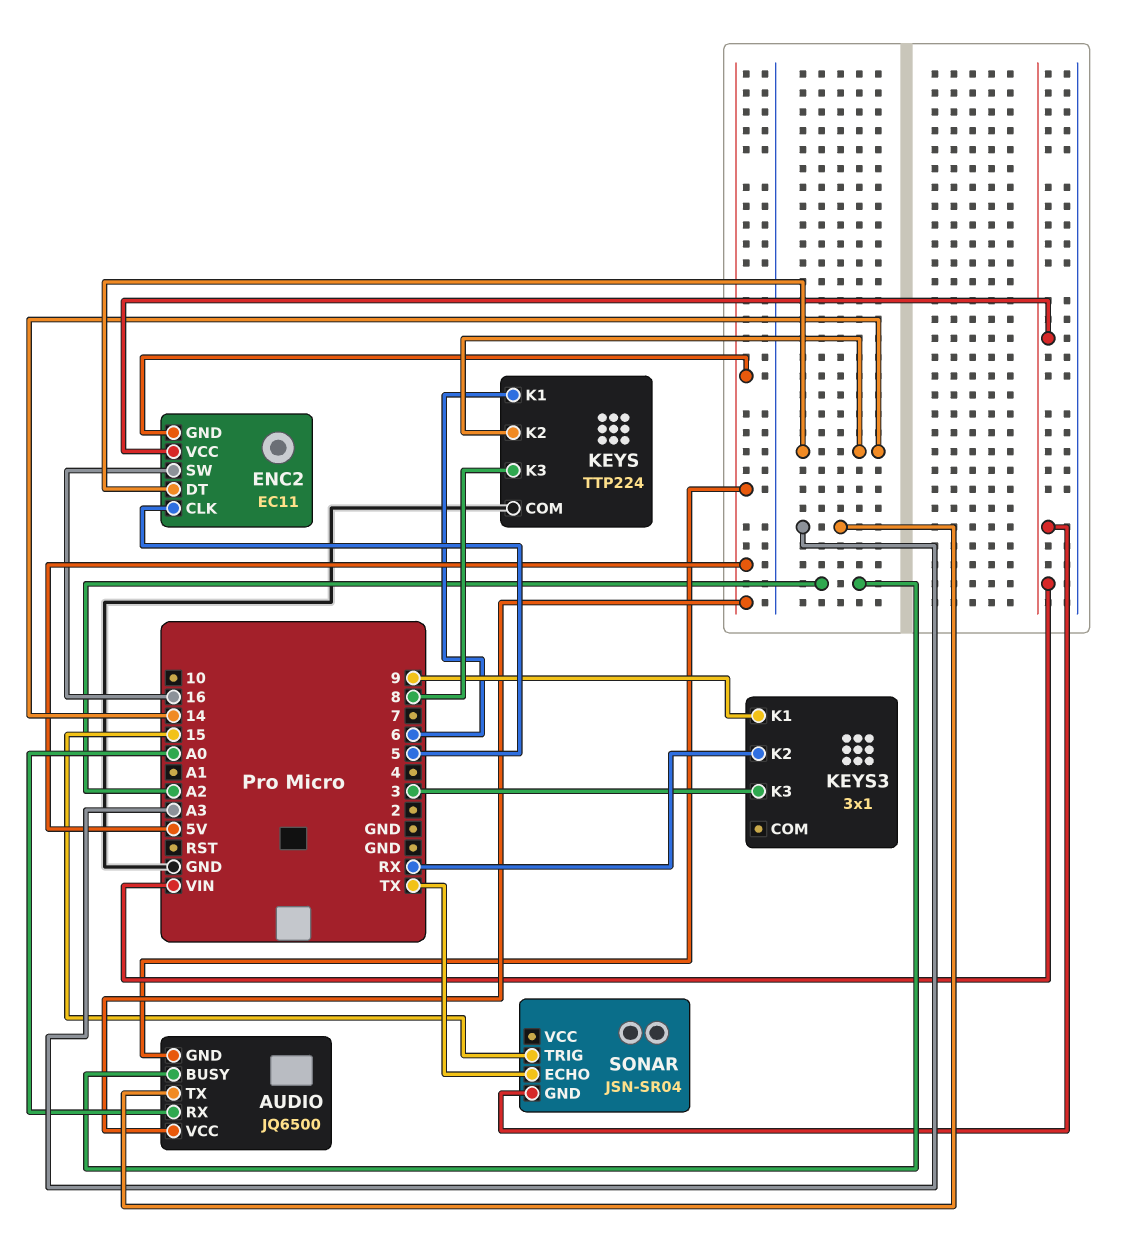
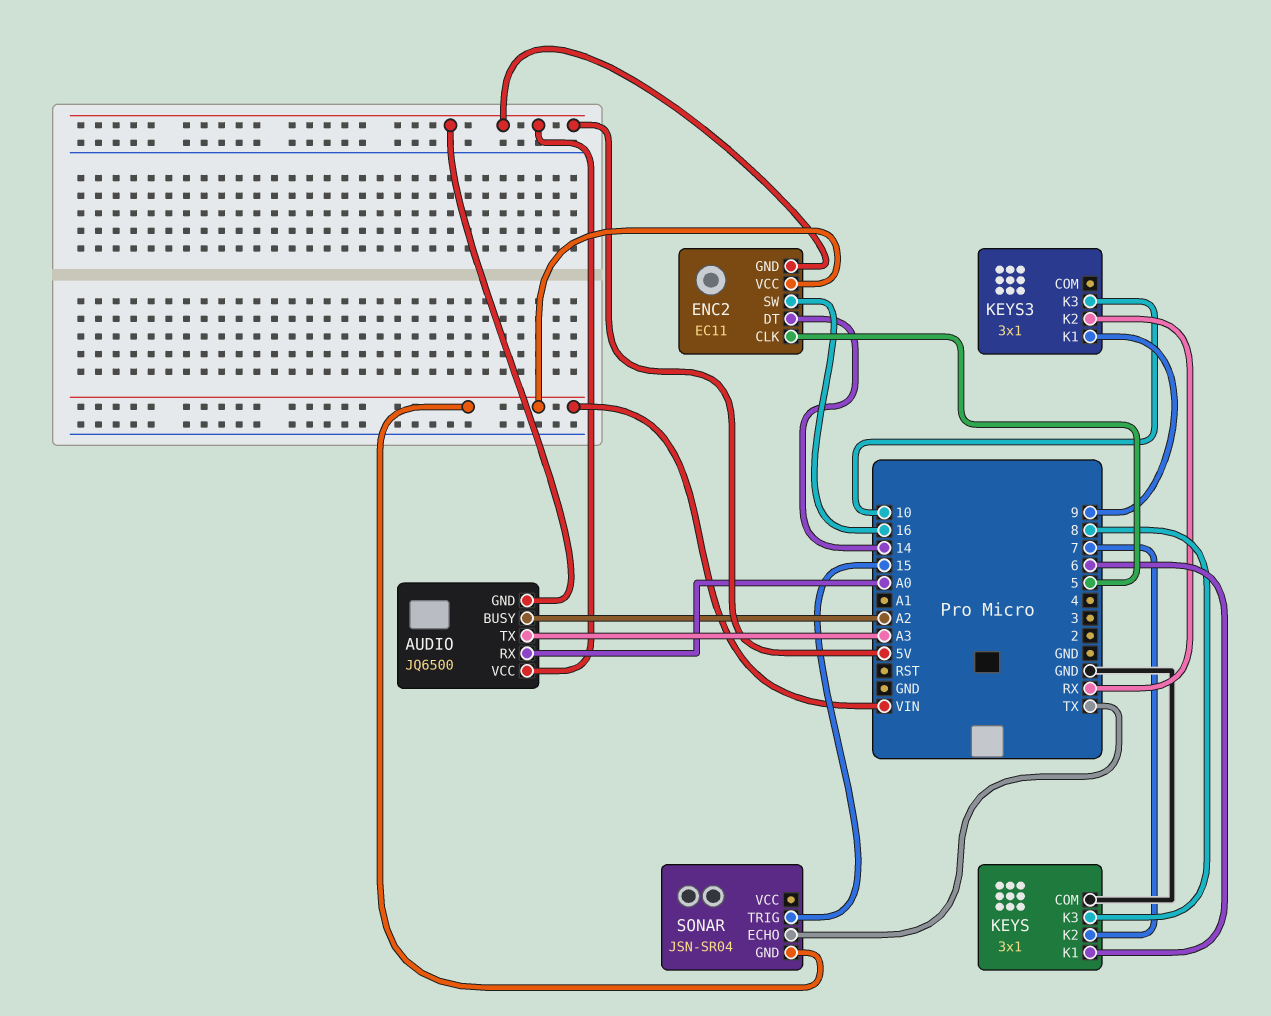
KEYS: TTP224 -> 3x1
KEYS pin K2: 14 -> 7
KEYS3 pin K3: 3 -> 10

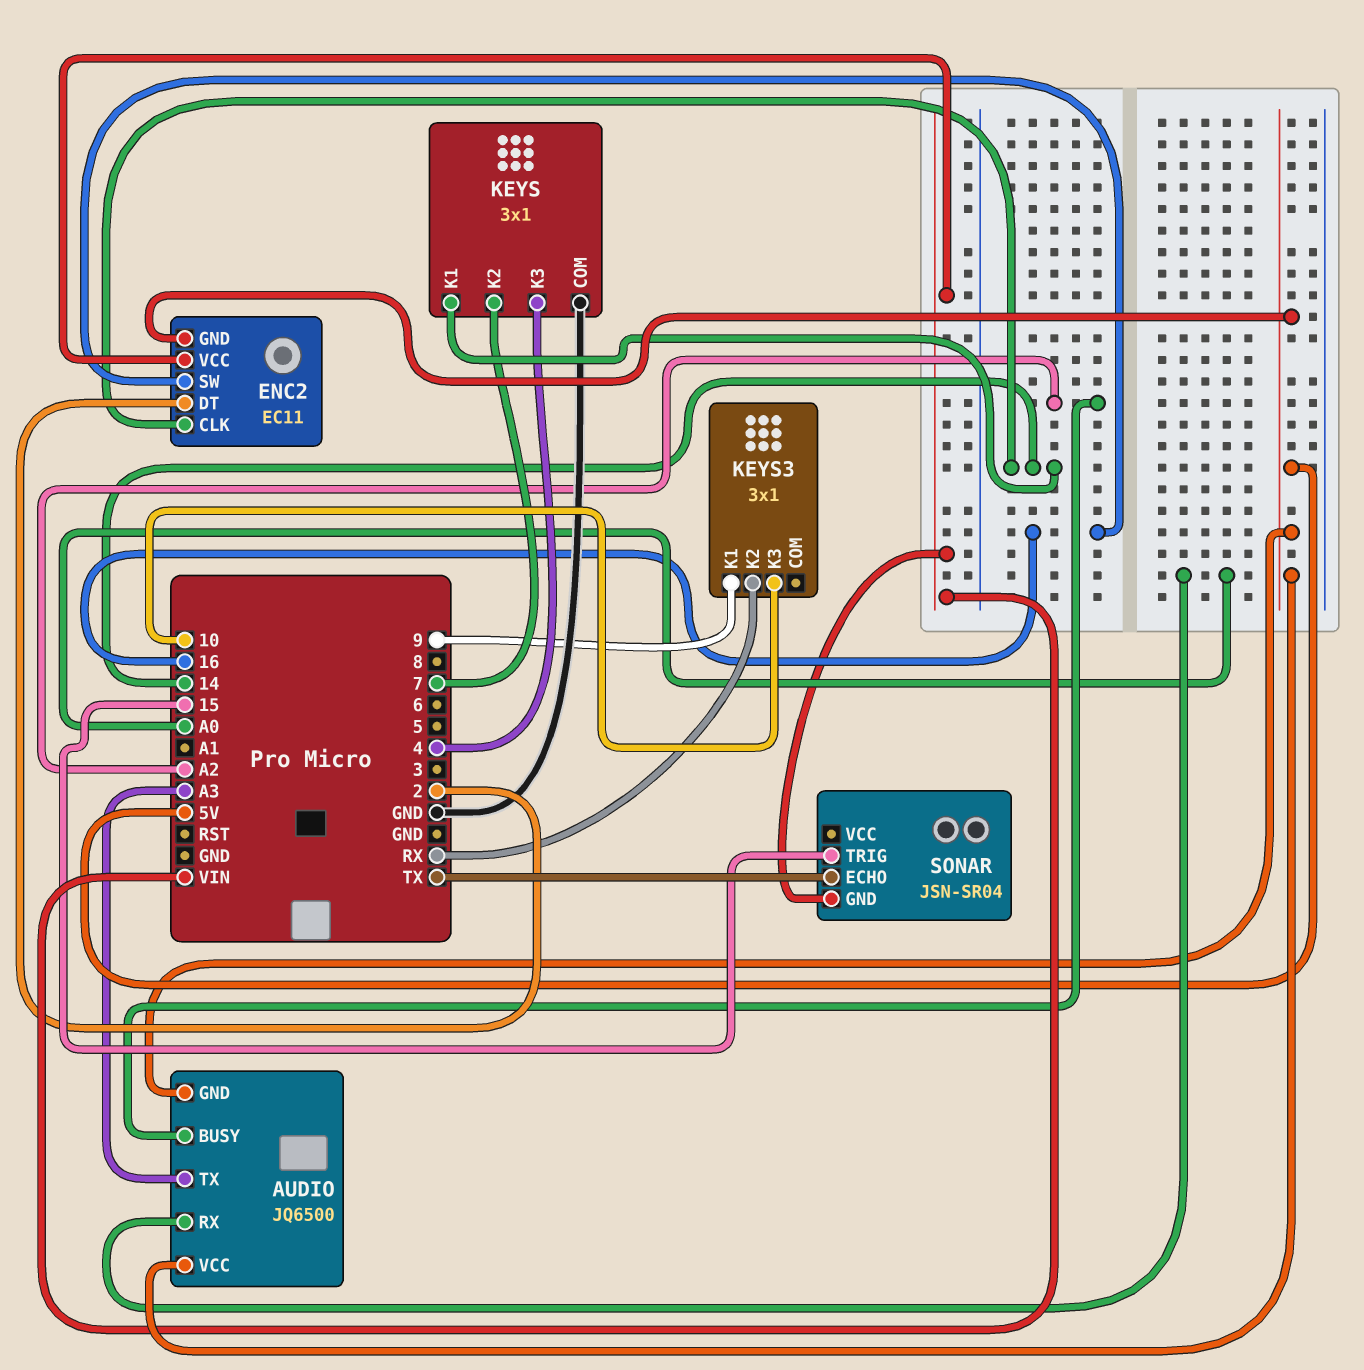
ENC2 pin CLK: 5 -> 14
ENC2 pin DT: 14 -> 2
KEYS pin K1: 6 -> 14
KEYS pin K3: 8 -> 4

